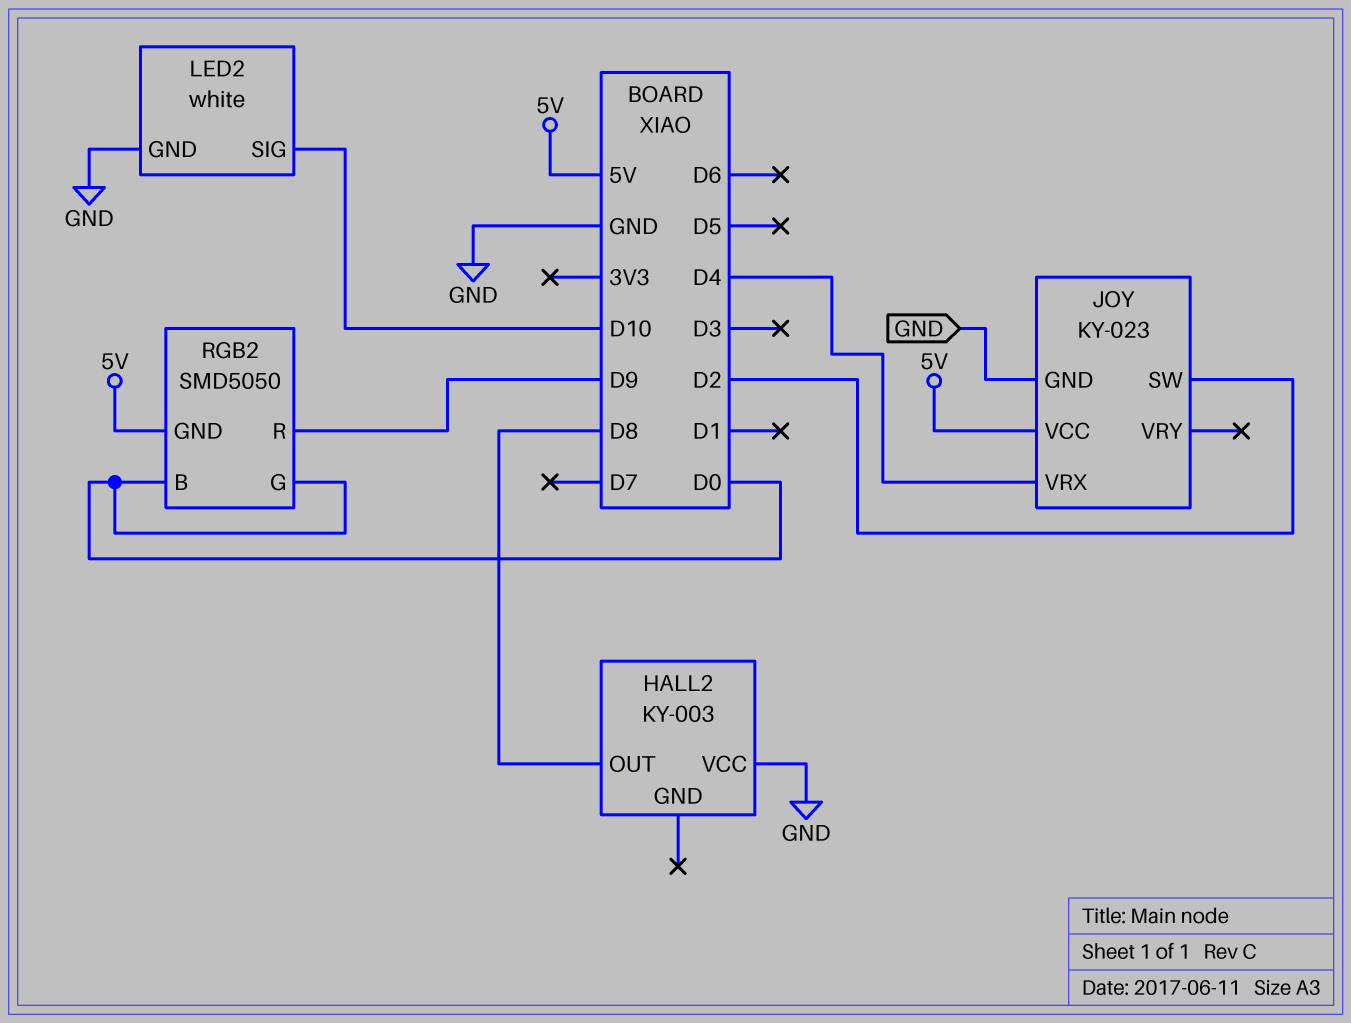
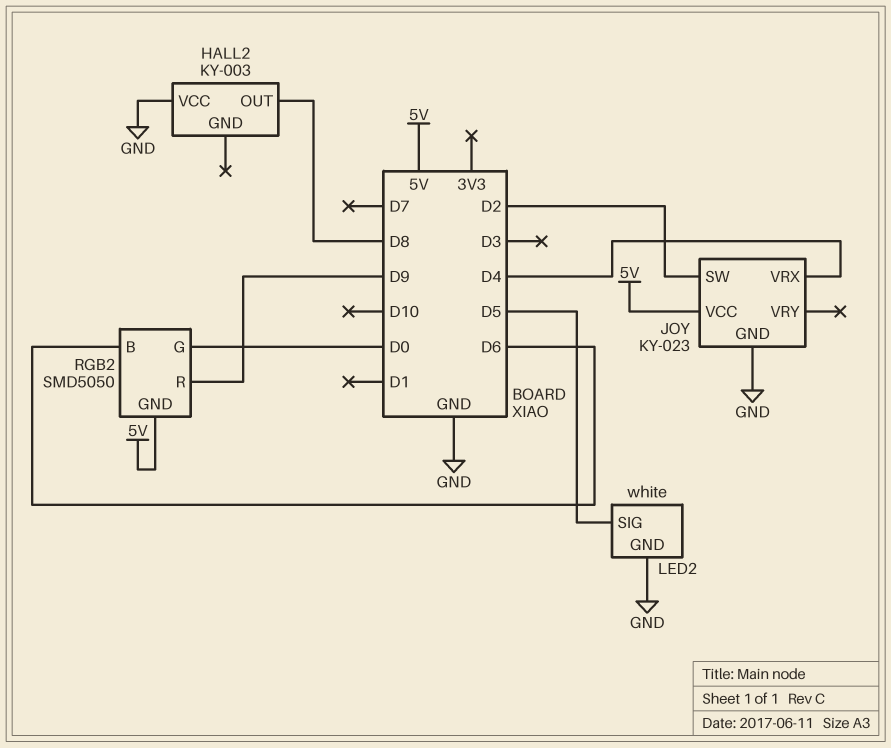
LED2 pin SIG: D10 -> D5
RGB2 pin B: D0 -> D6

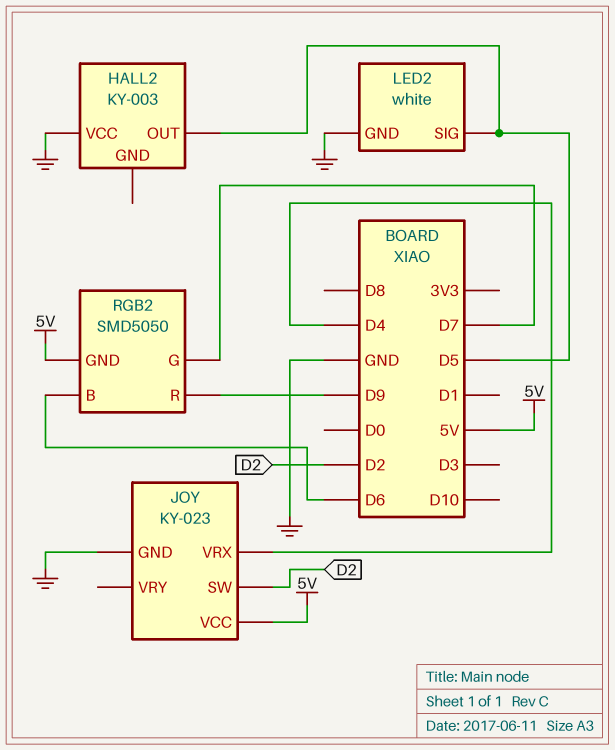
HALL2 pin OUT: D8 -> D5
RGB2 pin G: D0 -> D7

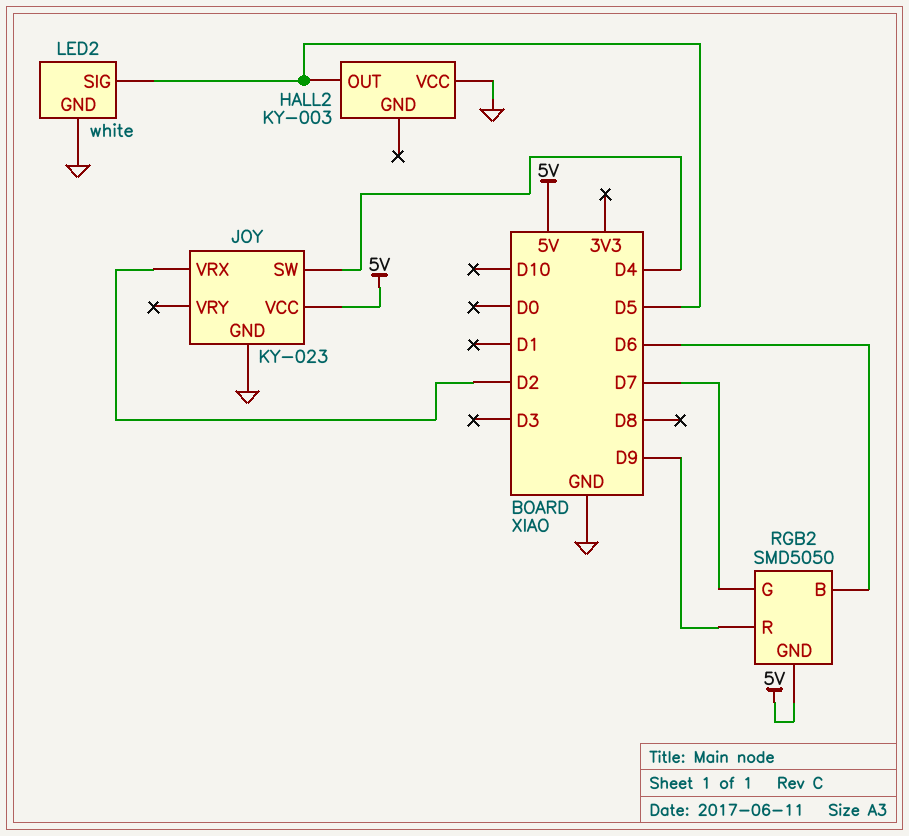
JOY pin SW: D2 -> D4
JOY pin VRX: D4 -> D2

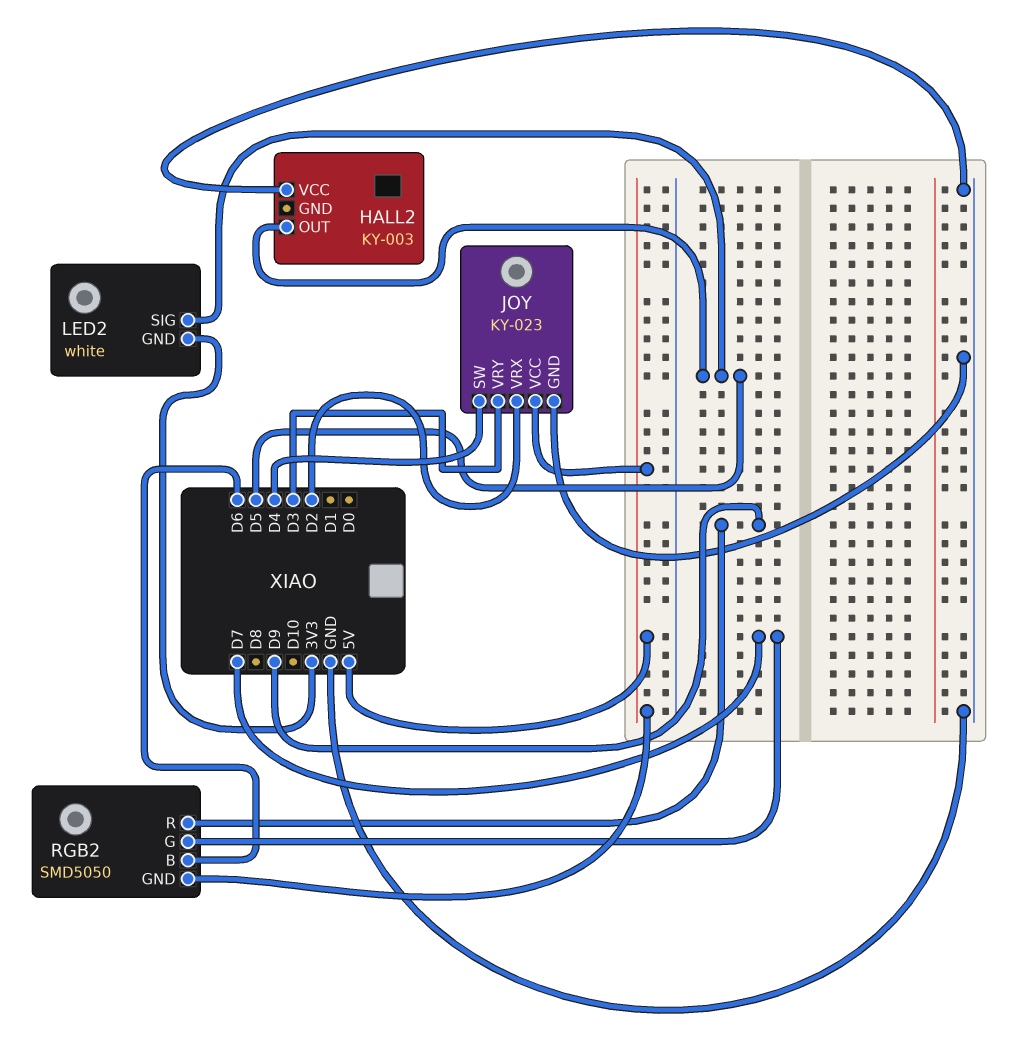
JOY pin VRY: none -> D3
LED2 pin GND: GND -> 3V3

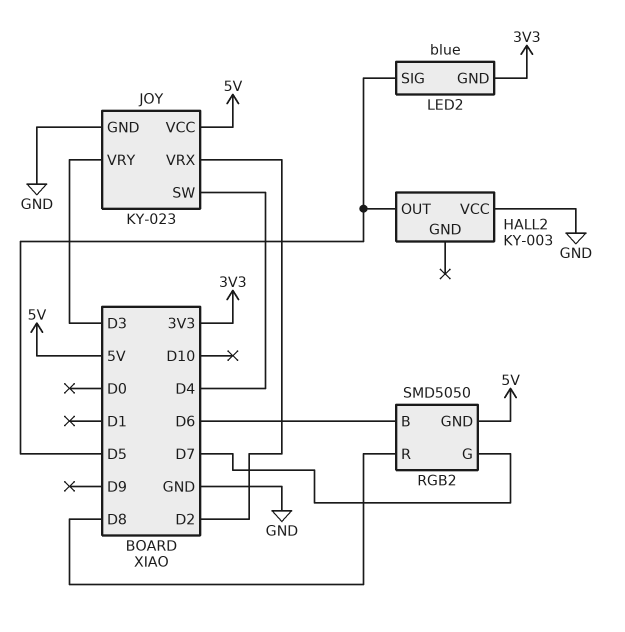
LED2: white -> blue
RGB2 pin R: D9 -> D8

